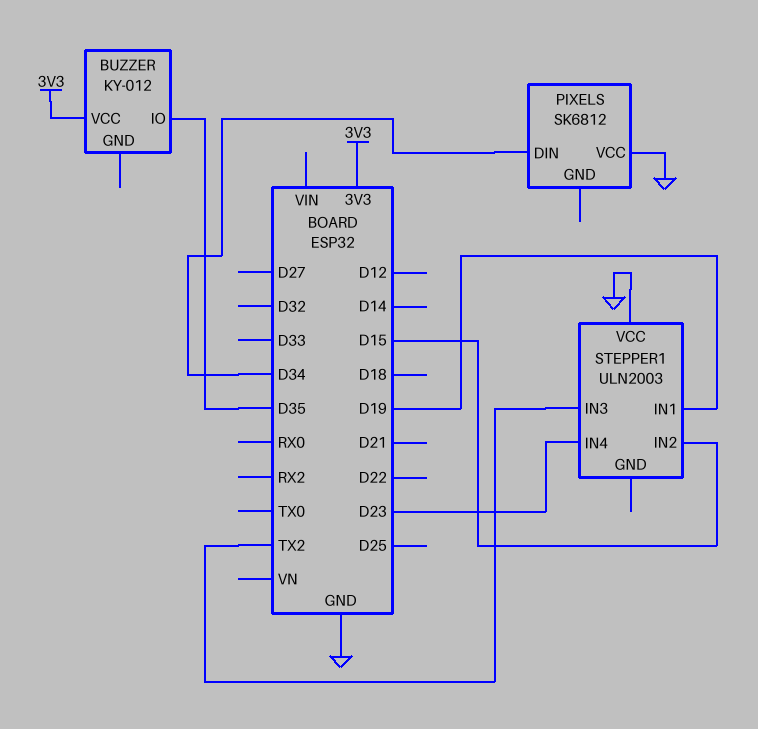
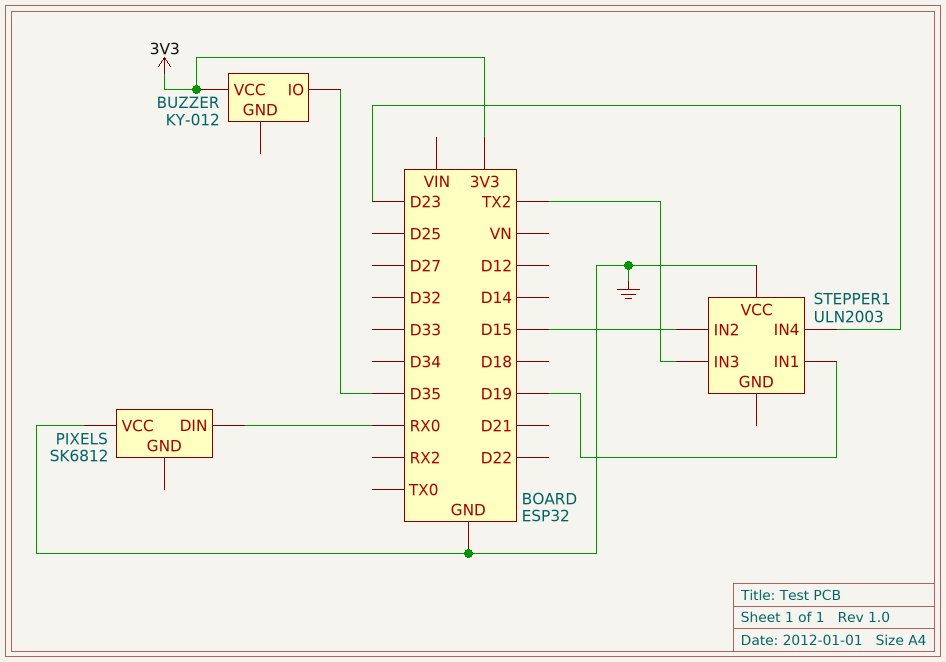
PIXELS pin DIN: D34 -> RX0

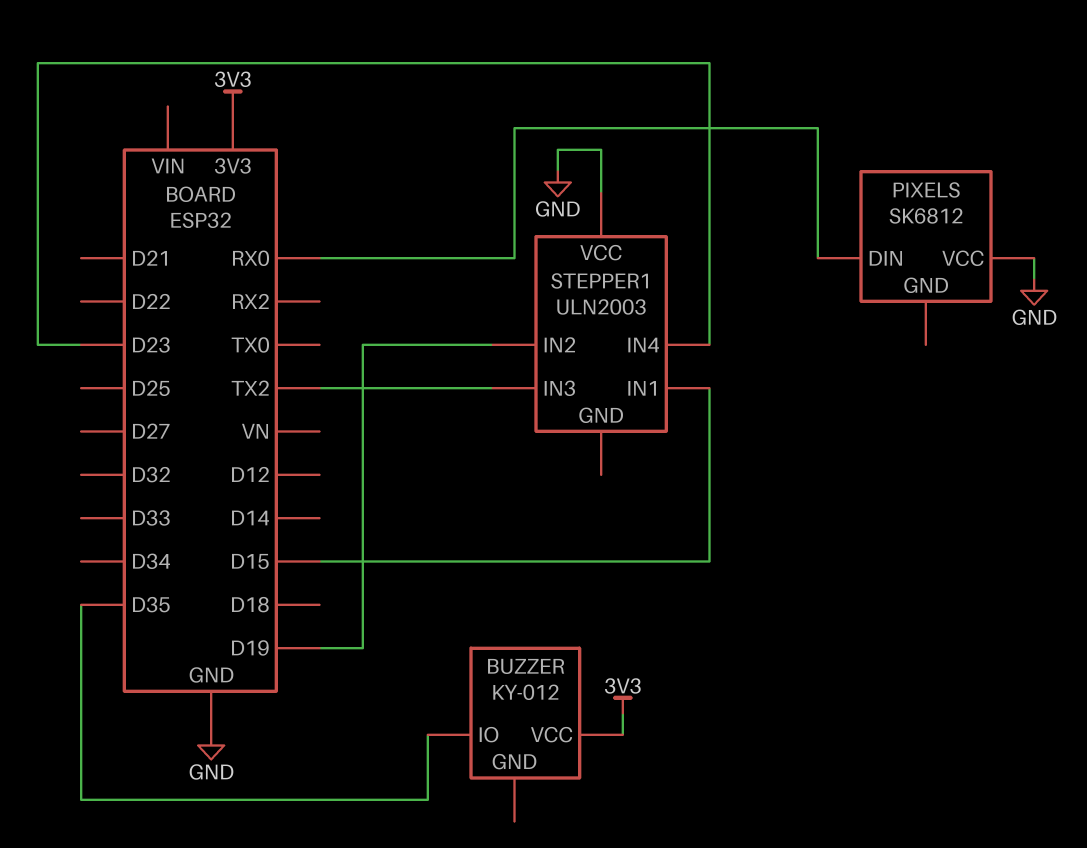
STEPPER1 pin IN1: D19 -> D15
STEPPER1 pin IN2: D15 -> D19

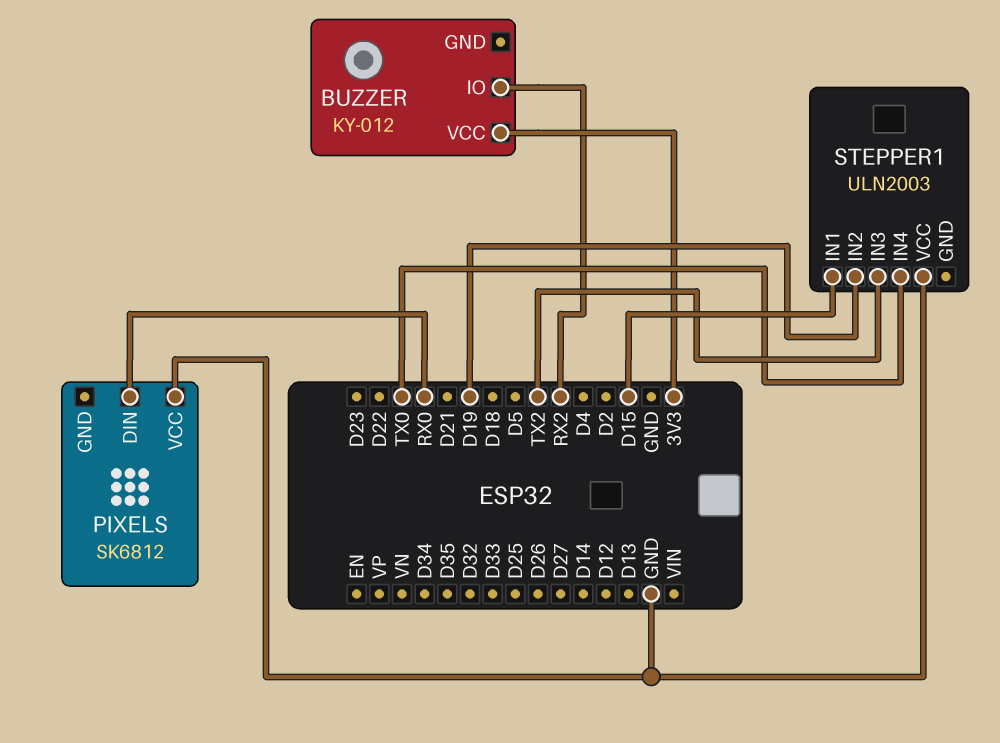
BUZZER pin IO: D35 -> RX2
STEPPER1 pin IN4: D23 -> TX0

